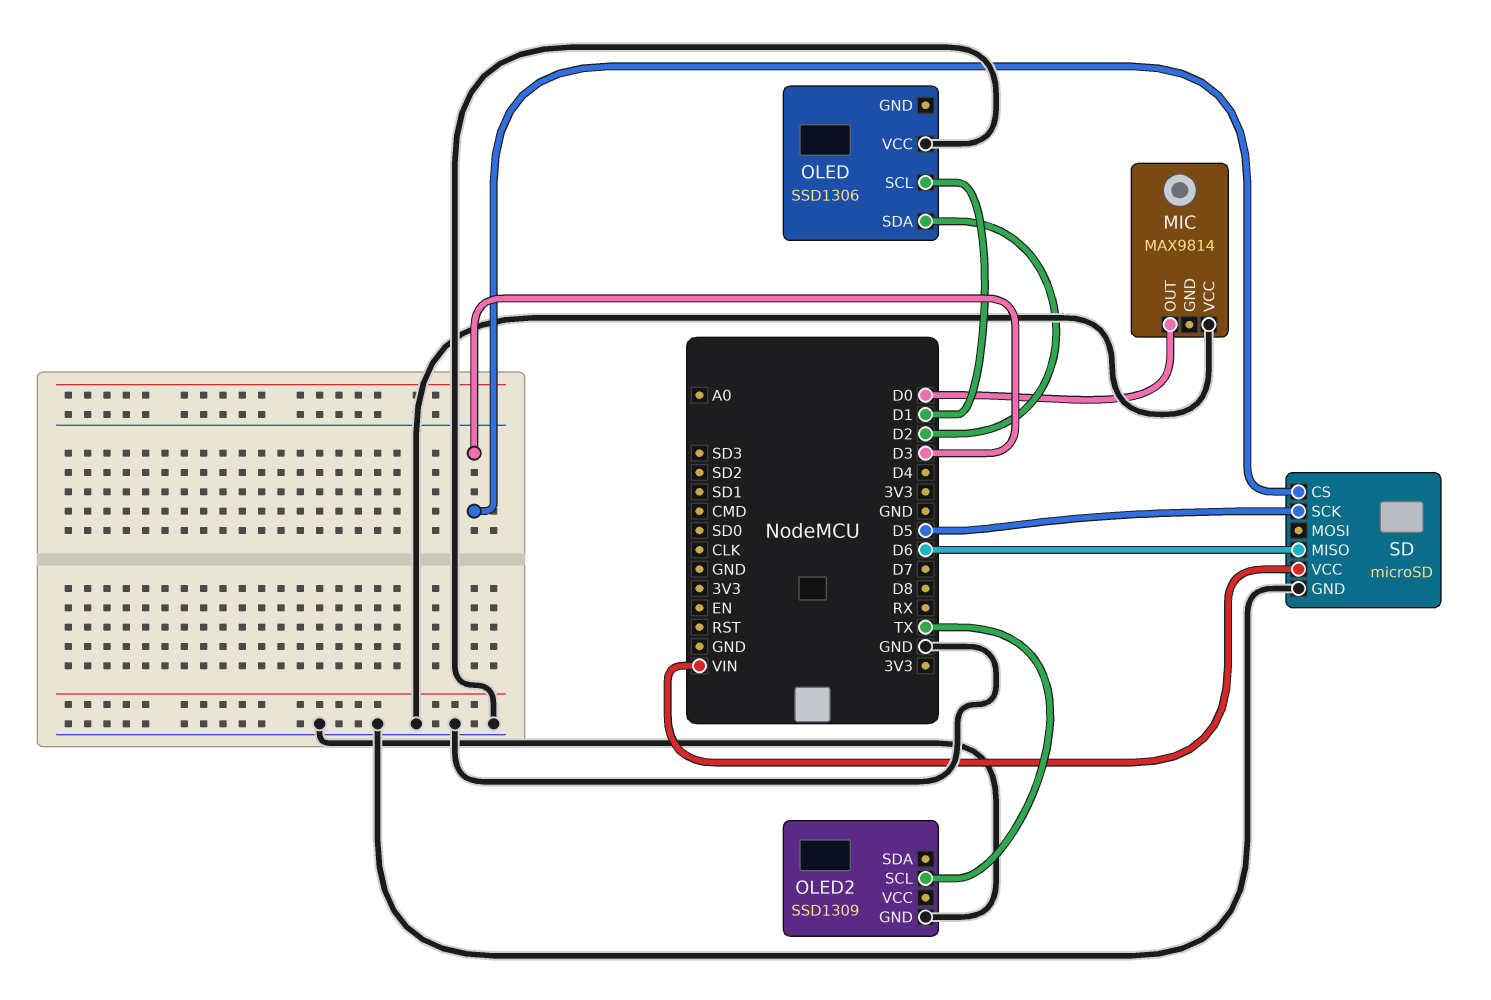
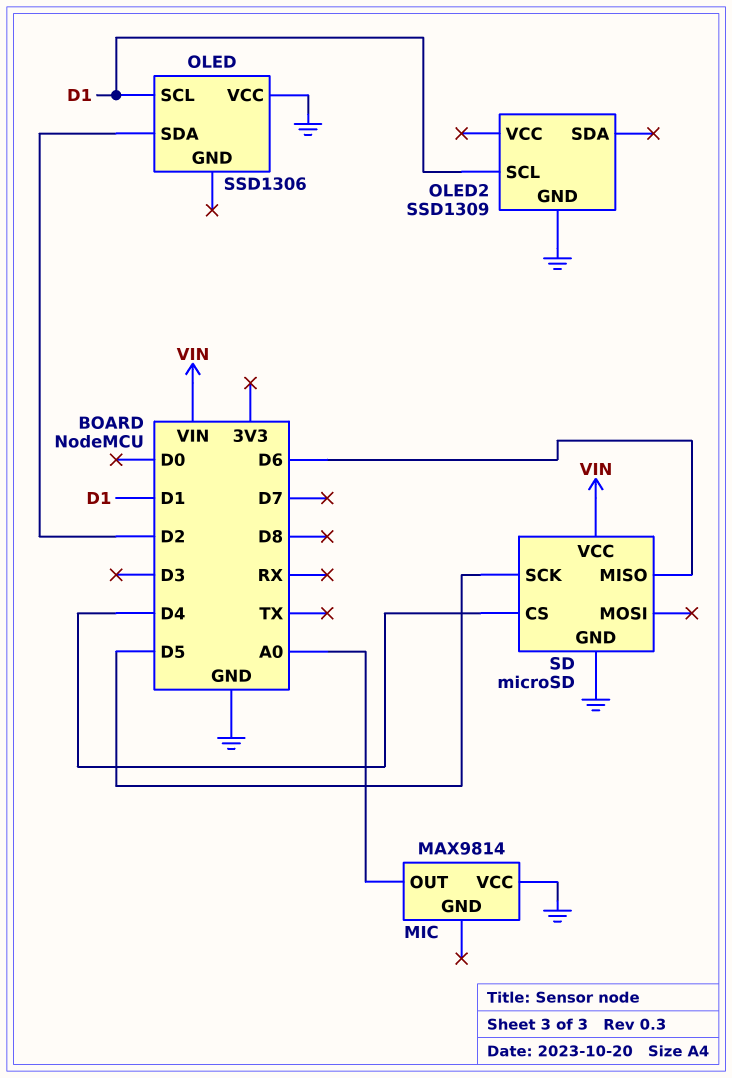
MIC pin OUT: D0 -> A0
OLED2 pin SCL: TX -> D1
SD pin CS: D3 -> D4

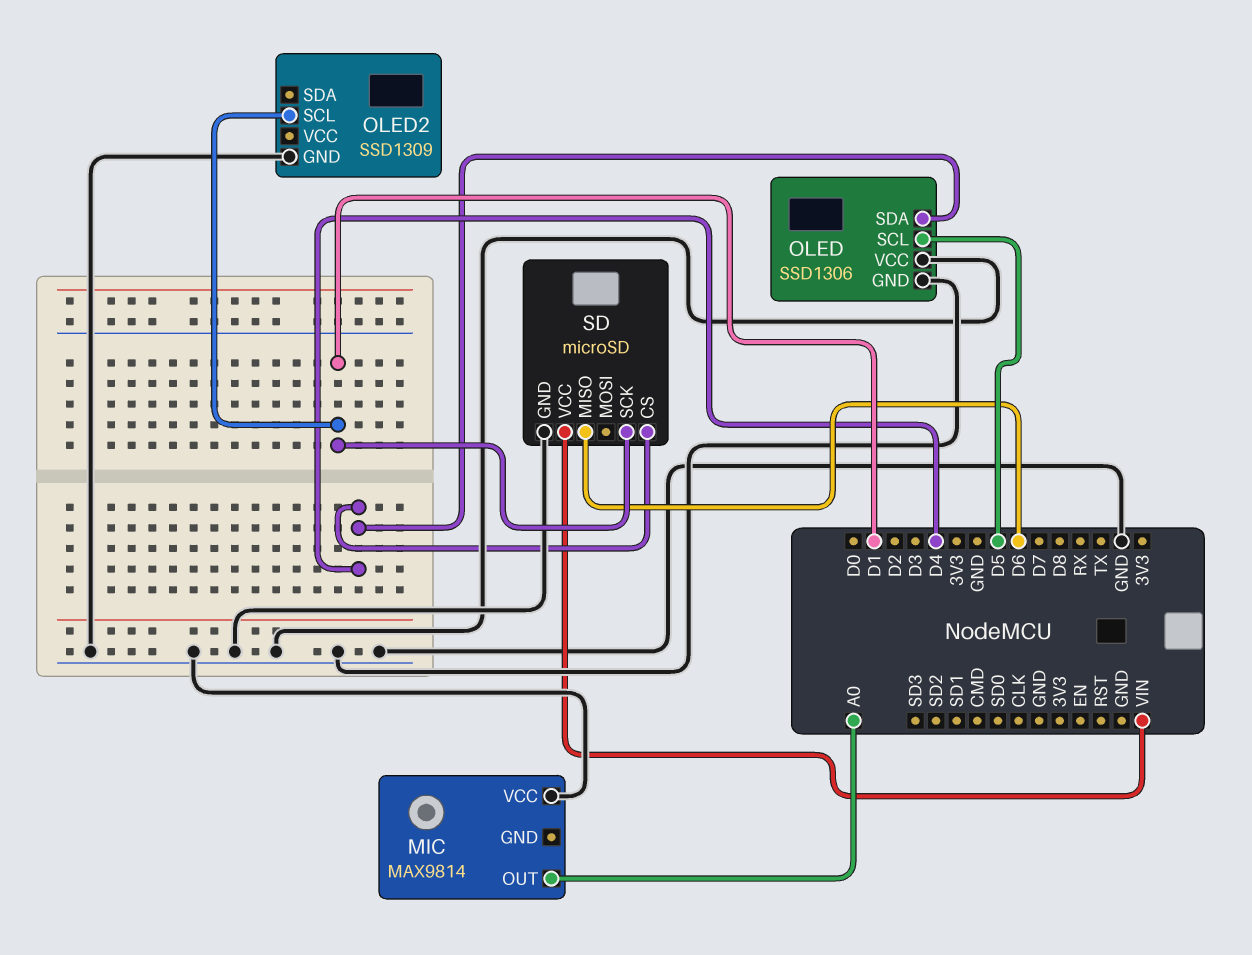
OLED pin GND: none -> GND
OLED pin SCL: D1 -> D5
OLED pin SDA: D2 -> D4
SD pin SCK: D5 -> D1

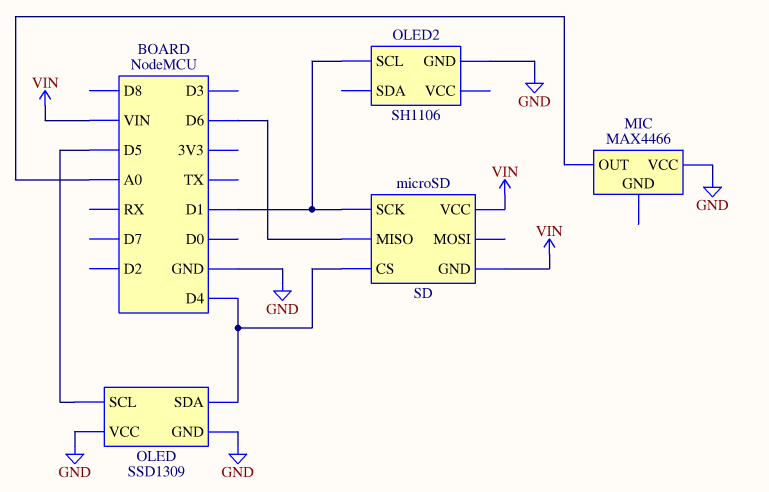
MIC: MAX9814 -> MAX4466
OLED: SSD1306 -> SSD1309
OLED2: SSD1309 -> SH1106
SD pin GND: GND -> VIN

